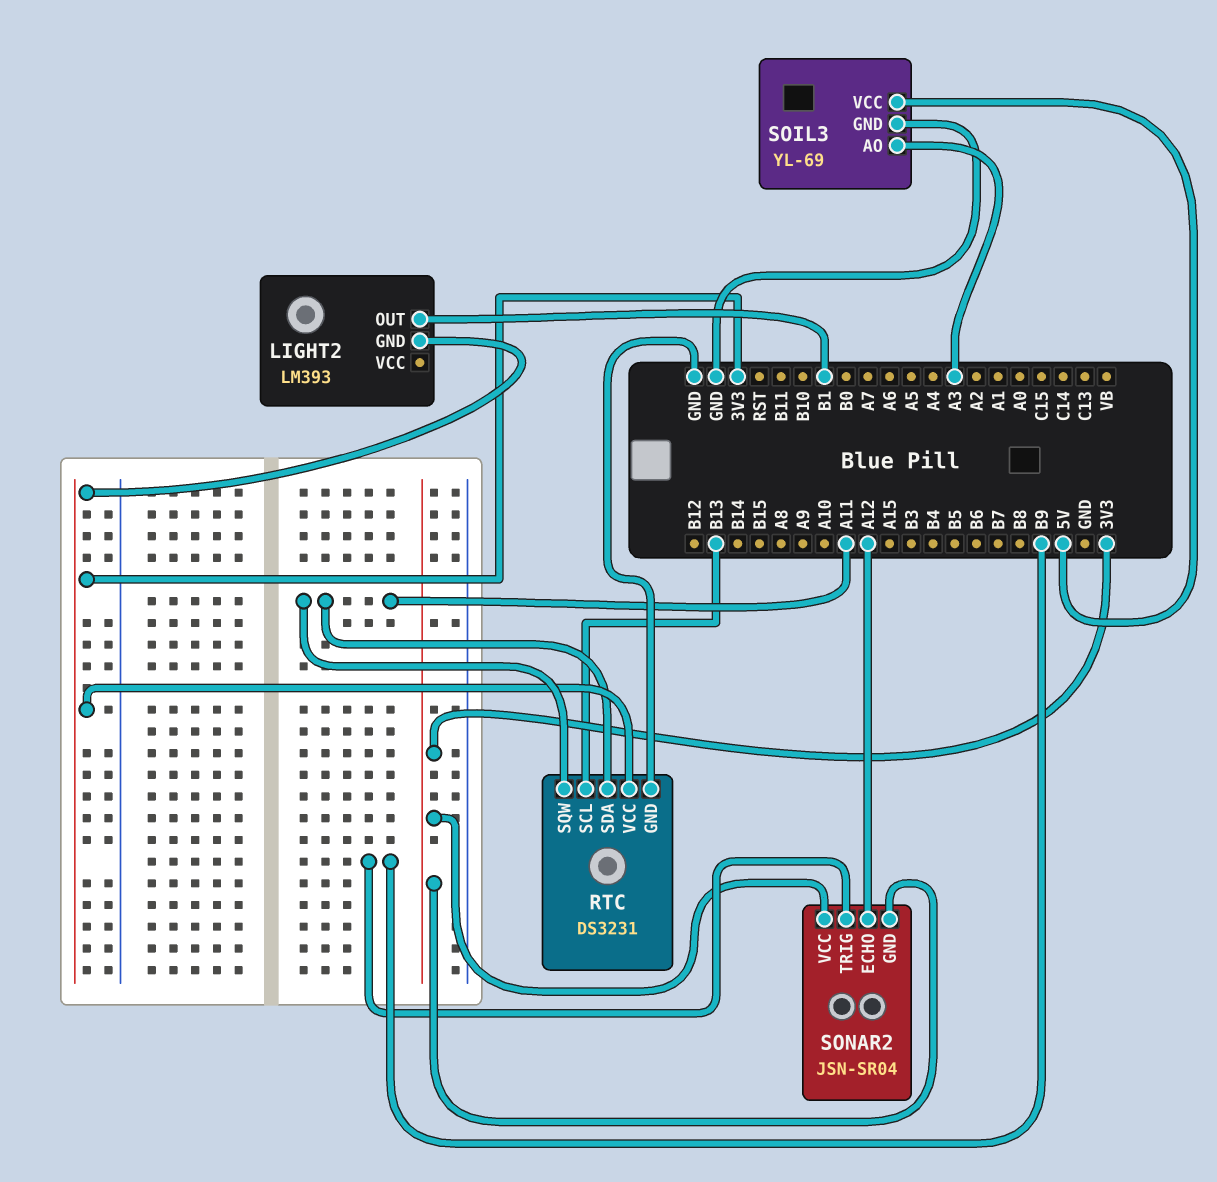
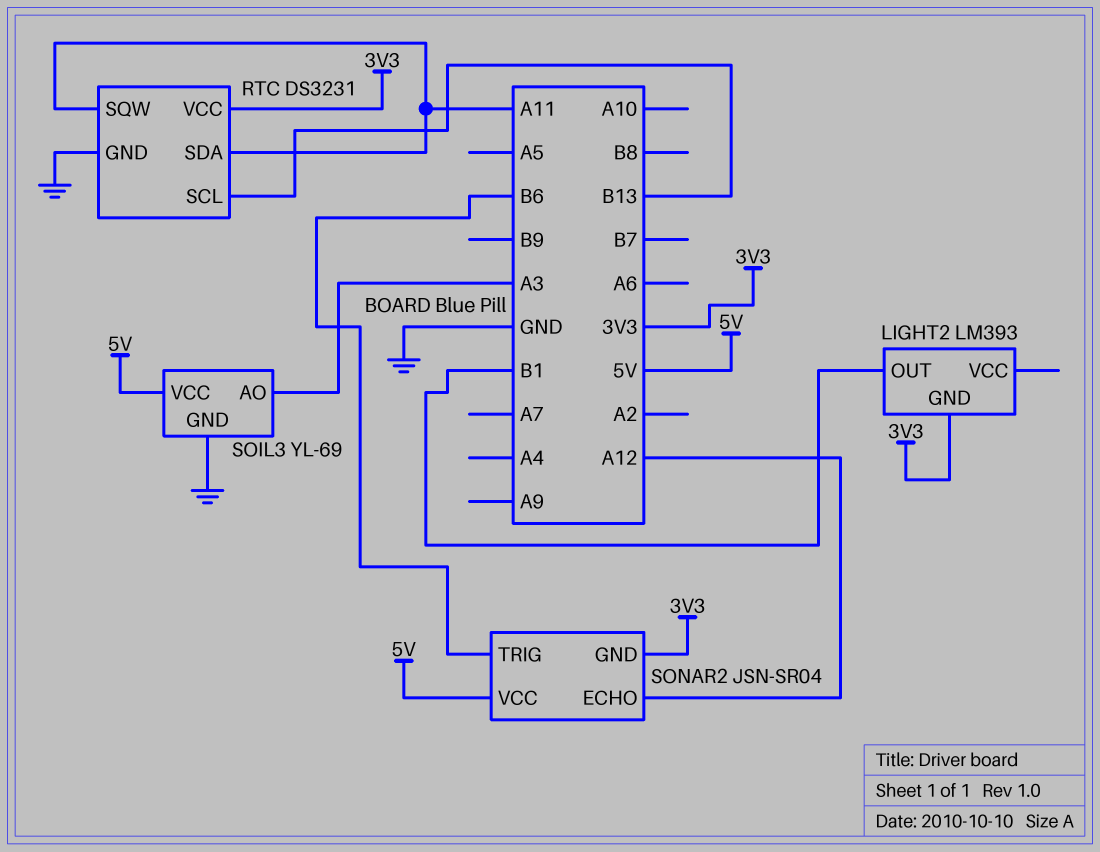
SONAR2 pin TRIG: B9 -> B6
SONAR2 pin VCC: 3V3 -> 5V

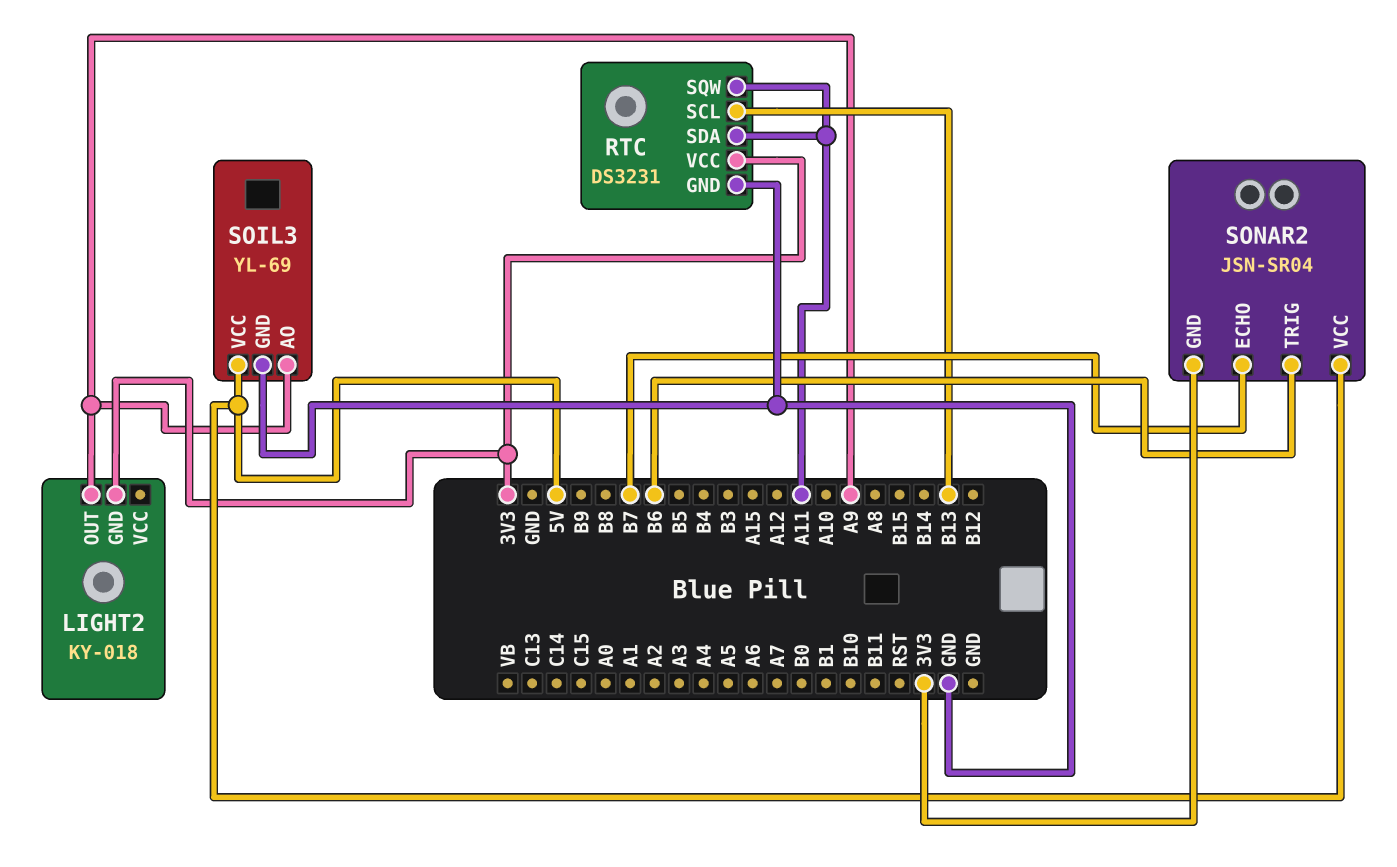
LIGHT2: LM393 -> KY-018
LIGHT2 pin OUT: B1 -> A9
SOIL3 pin AO: A3 -> A9
SONAR2 pin ECHO: A12 -> B7

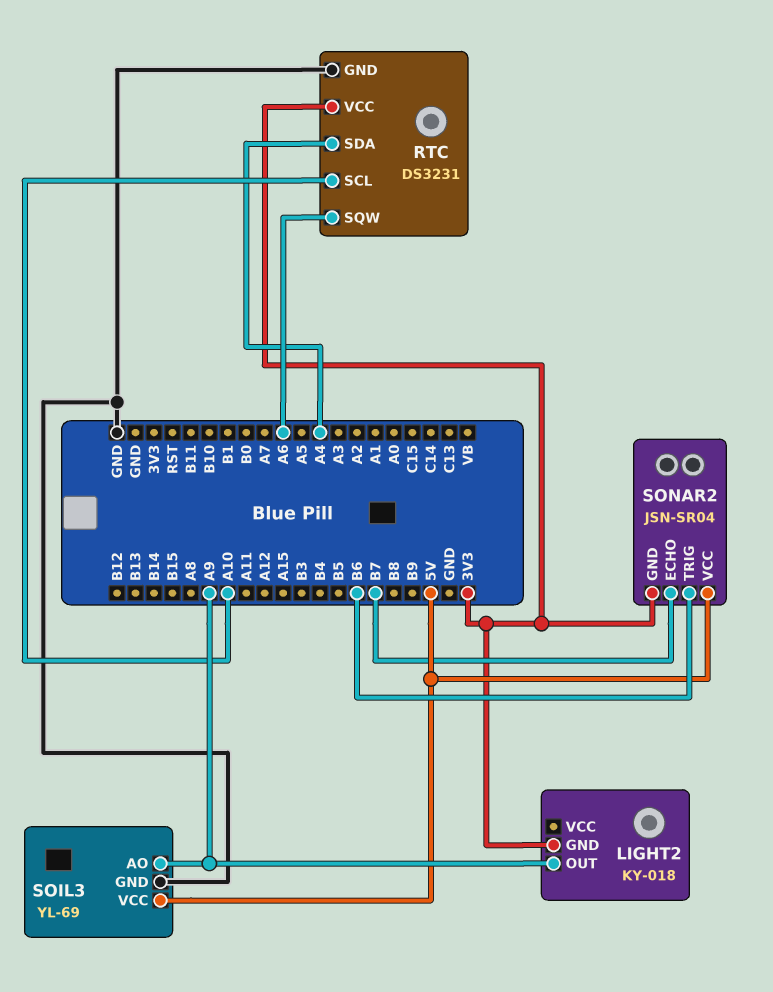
RTC pin SCL: B13 -> A10
RTC pin SDA: A11 -> A4
RTC pin SQW: A11 -> A6

